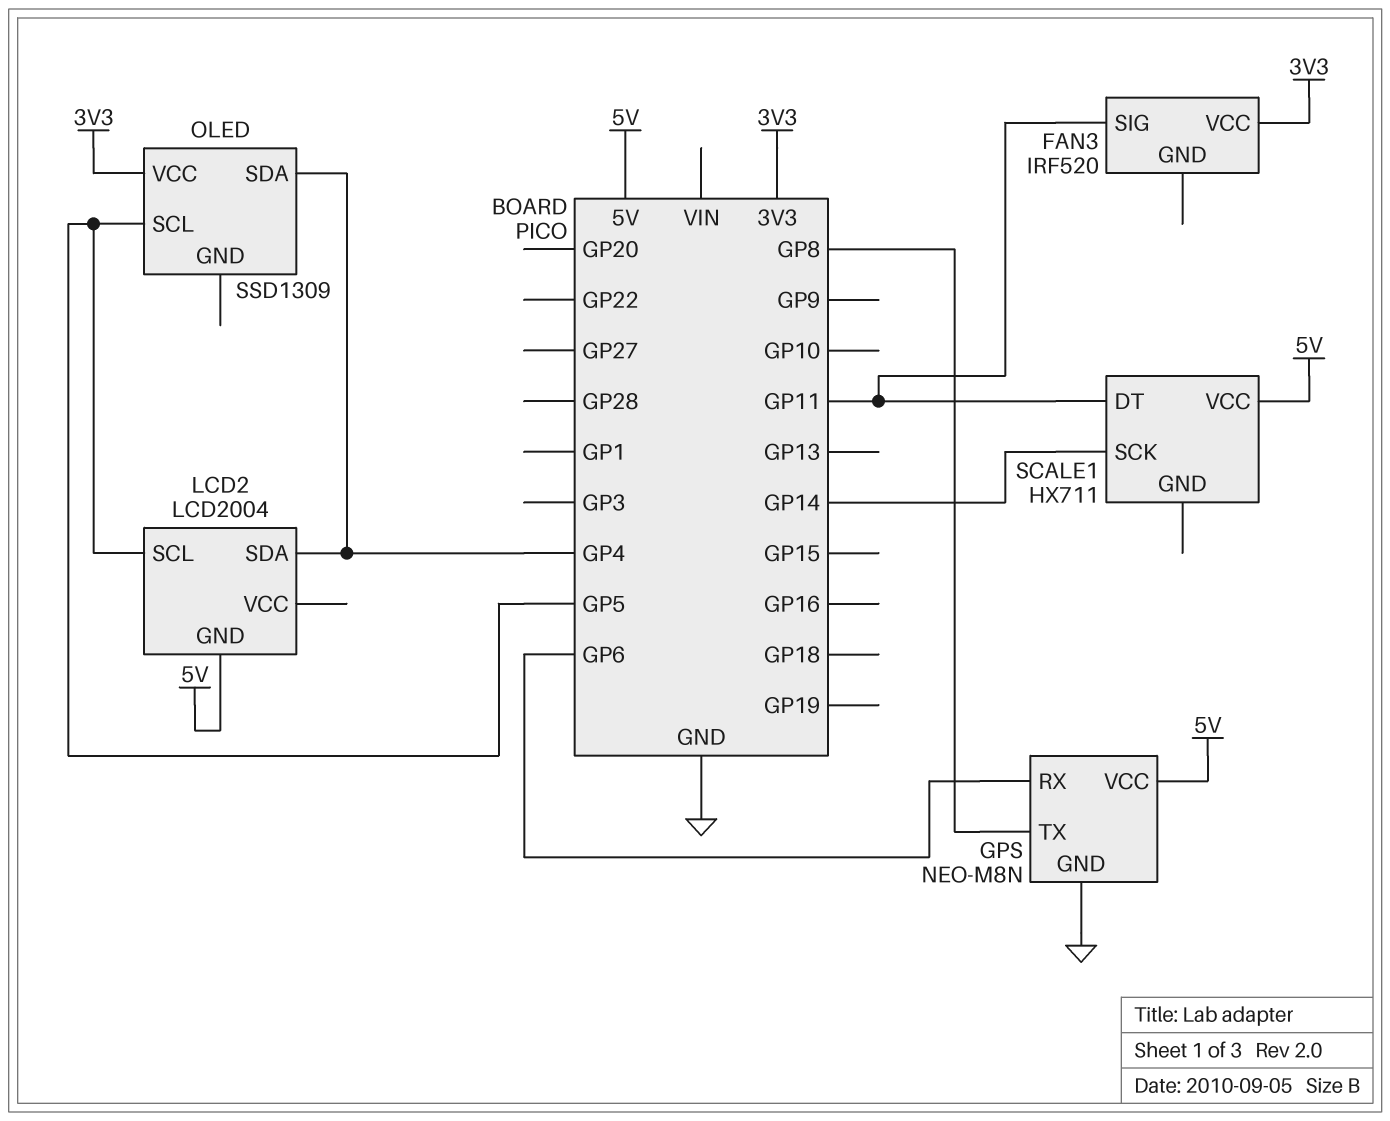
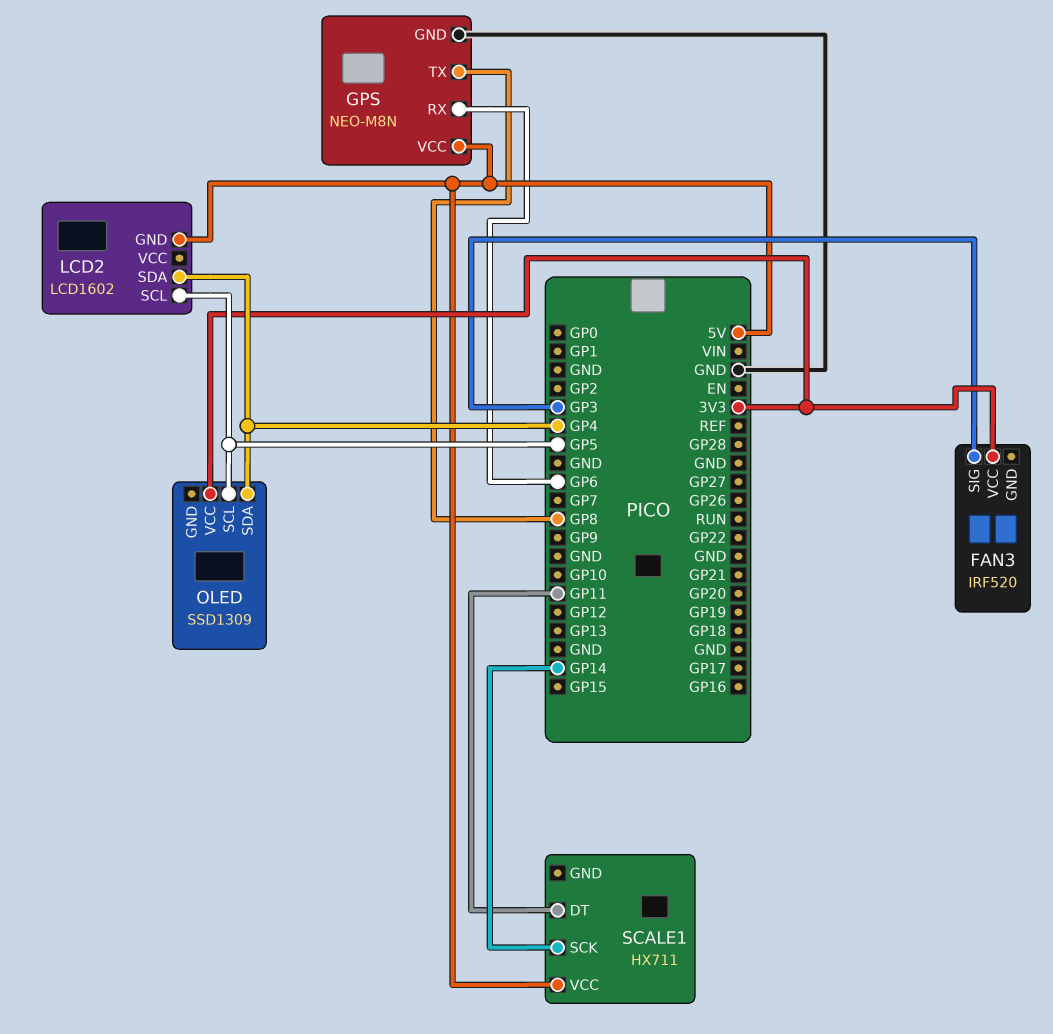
FAN3 pin SIG: GP11 -> GP3
LCD2: LCD2004 -> LCD1602

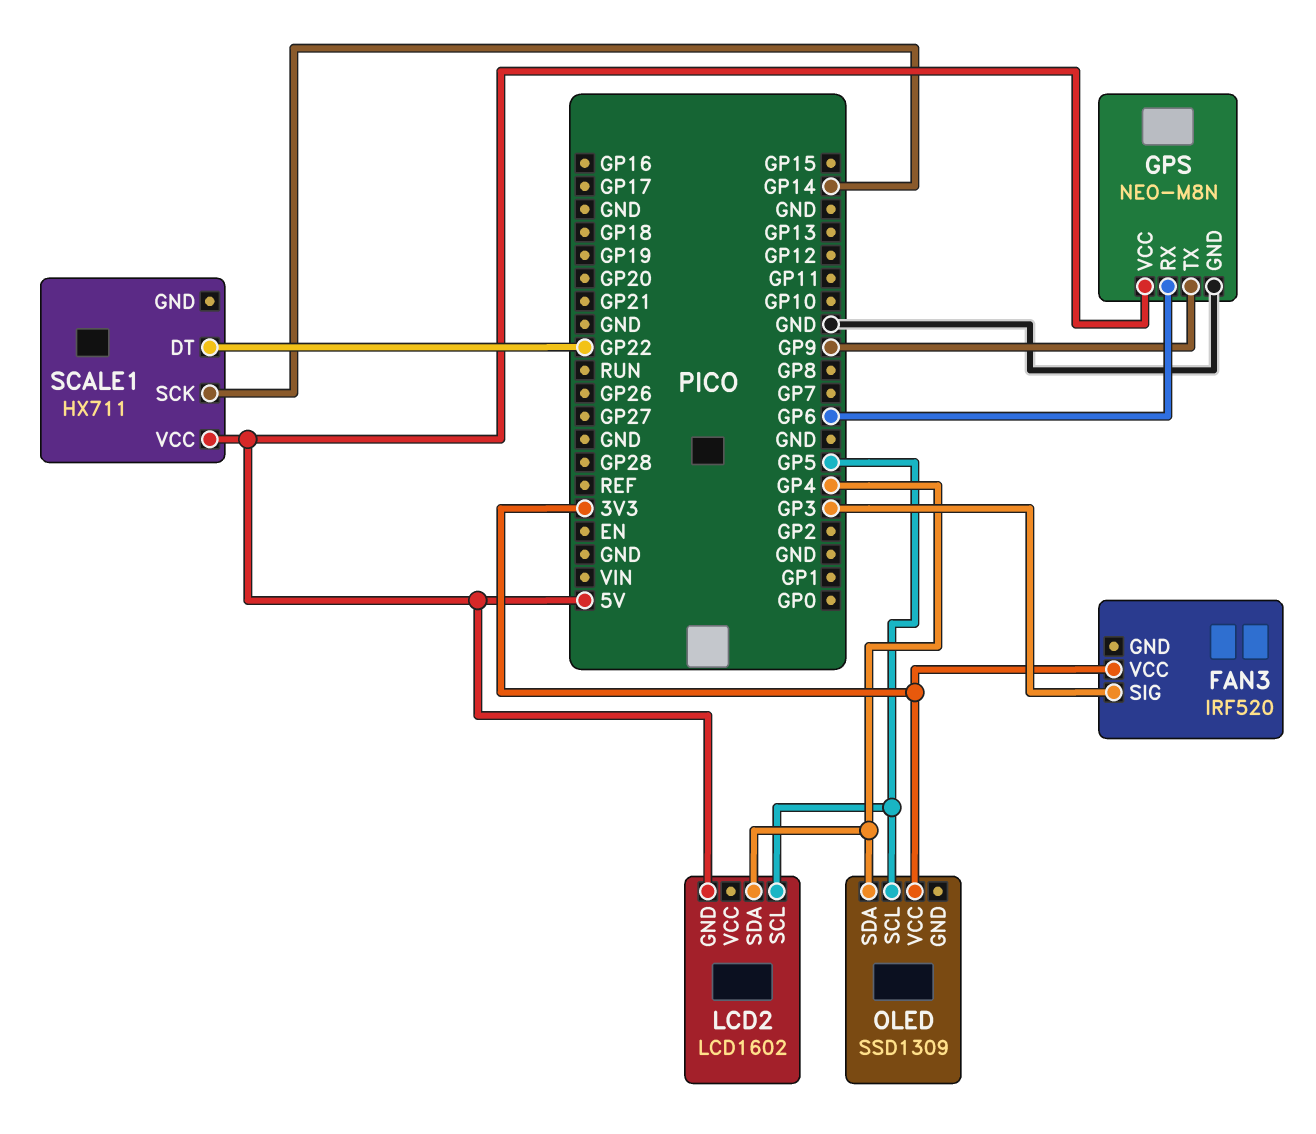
GPS pin TX: GP8 -> GP9
SCALE1 pin DT: GP11 -> GP22

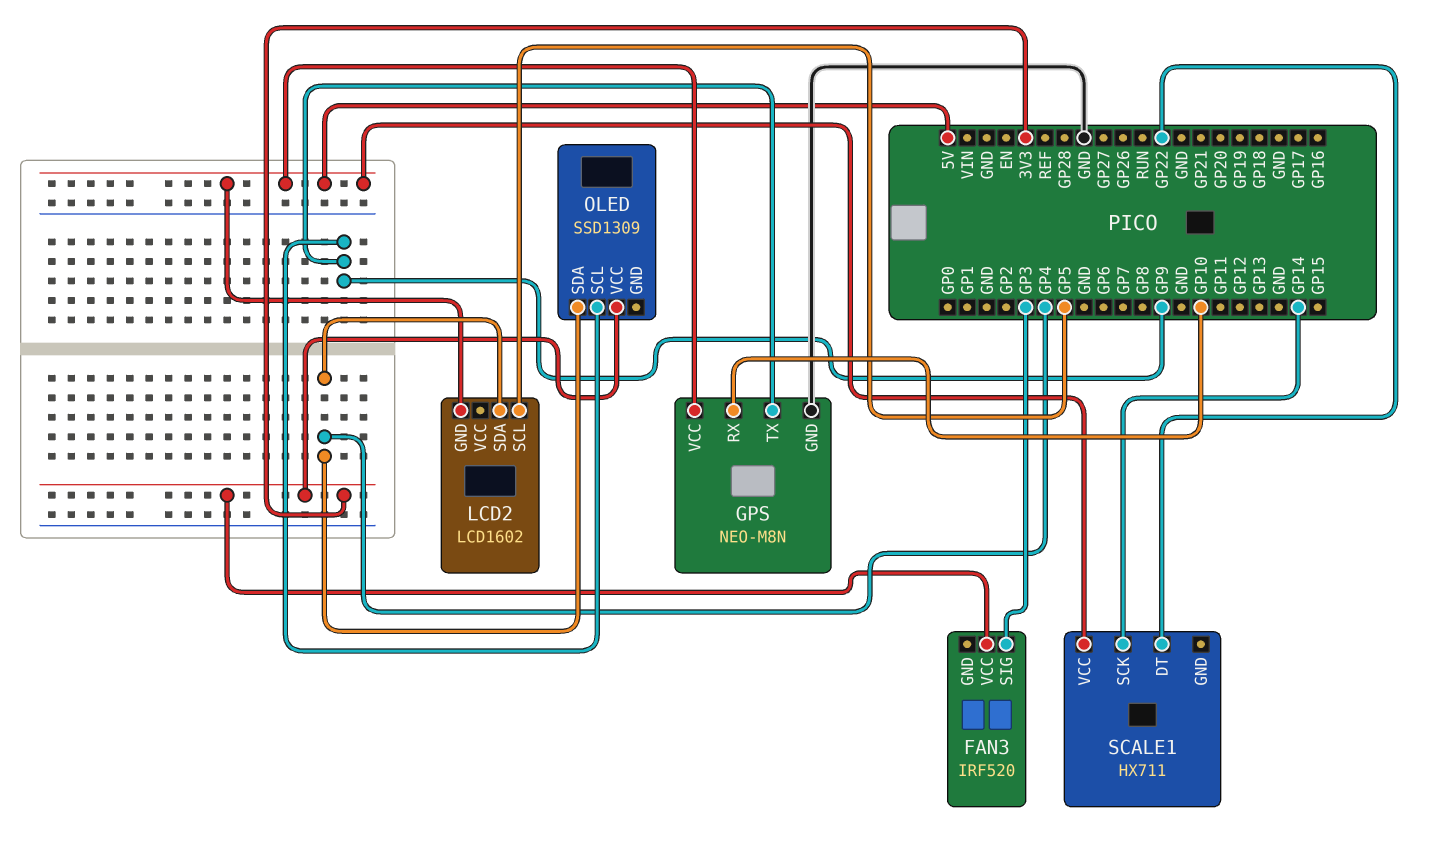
GPS pin RX: GP6 -> GP10
OLED pin SCL: GP5 -> GP9

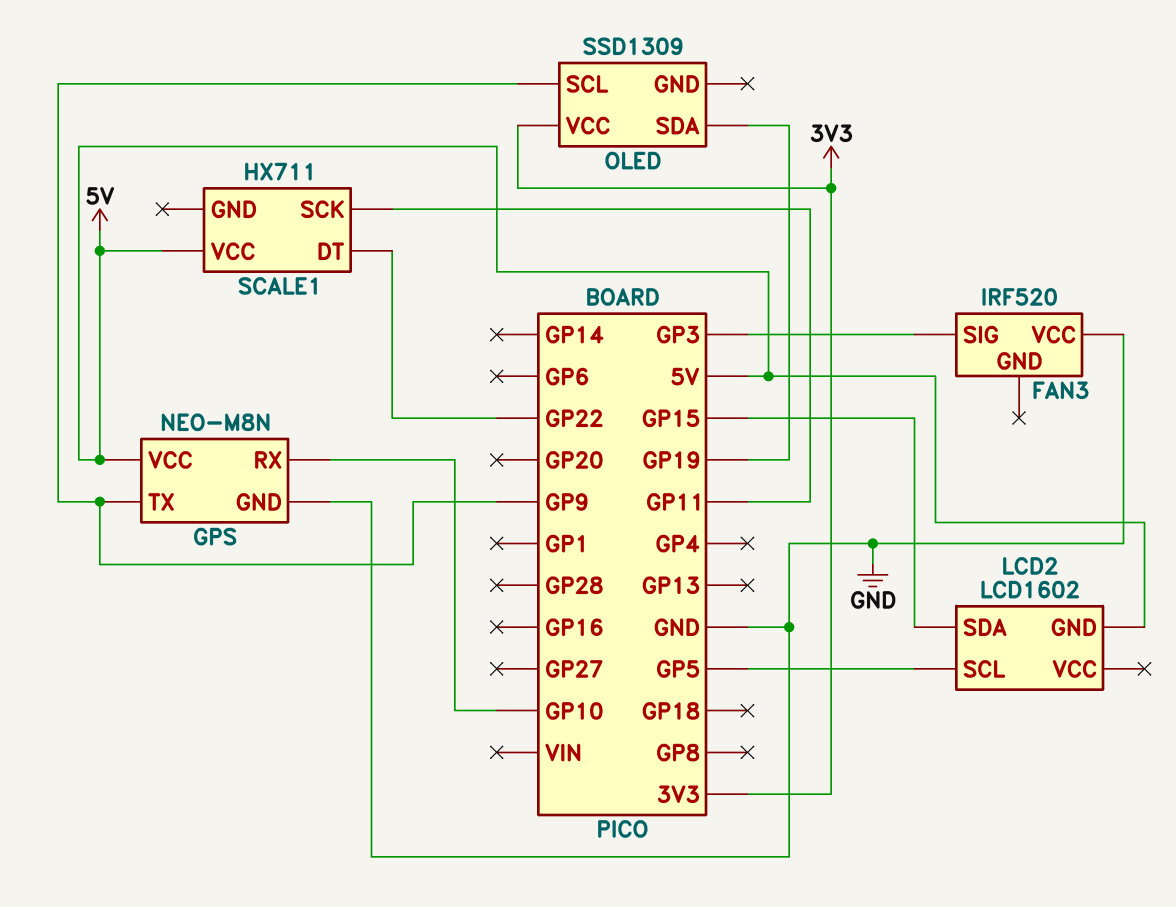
FAN3 pin VCC: 3V3 -> GND
LCD2 pin SDA: GP4 -> GP15
OLED pin SDA: GP4 -> GP19
SCALE1 pin SCK: GP14 -> GP11

